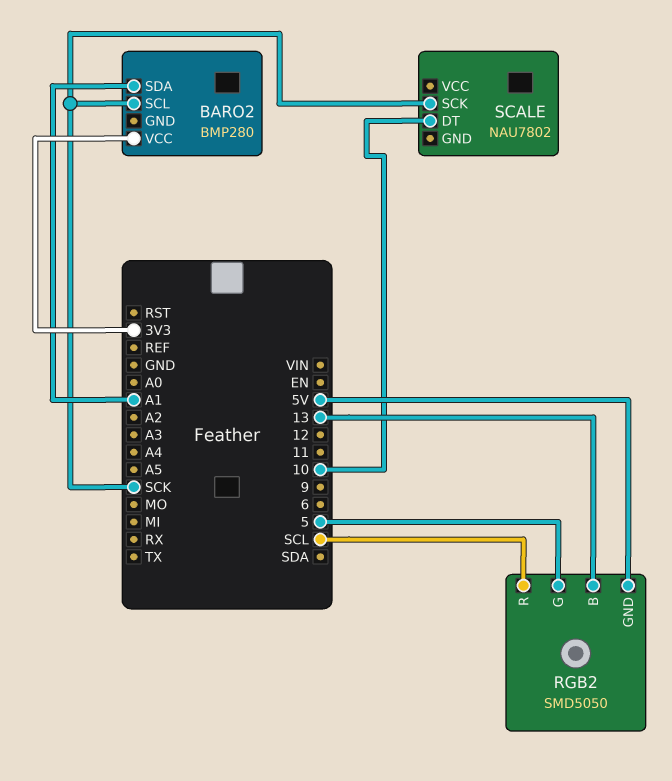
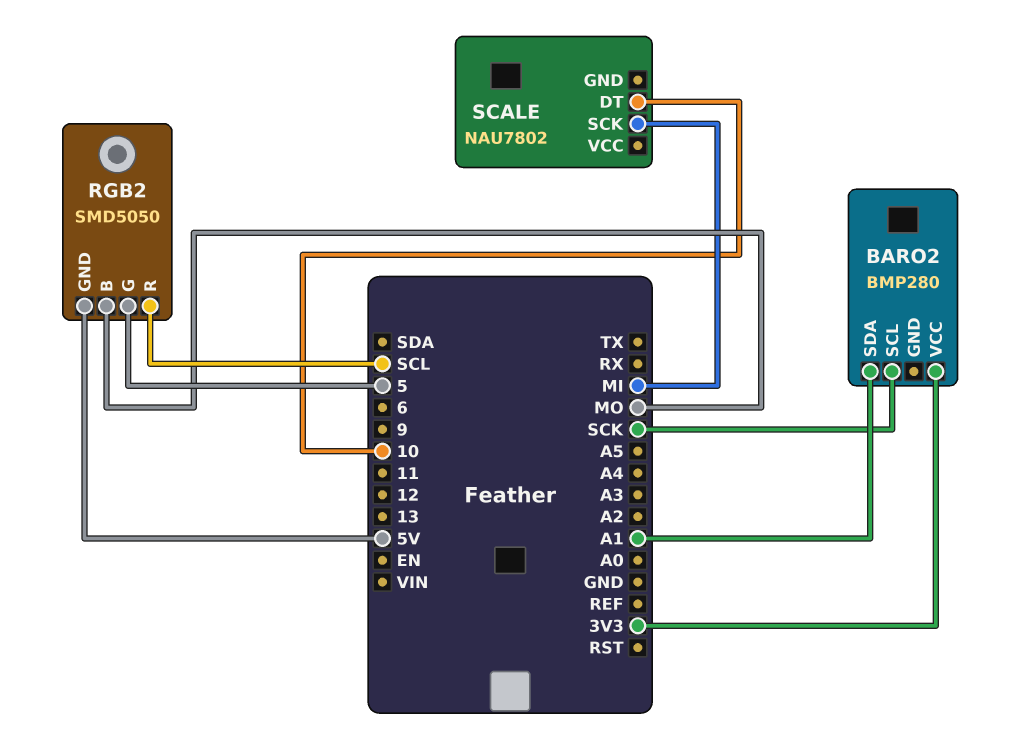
RGB2 pin B: 13 -> MO
SCALE pin SCK: SCK -> MI

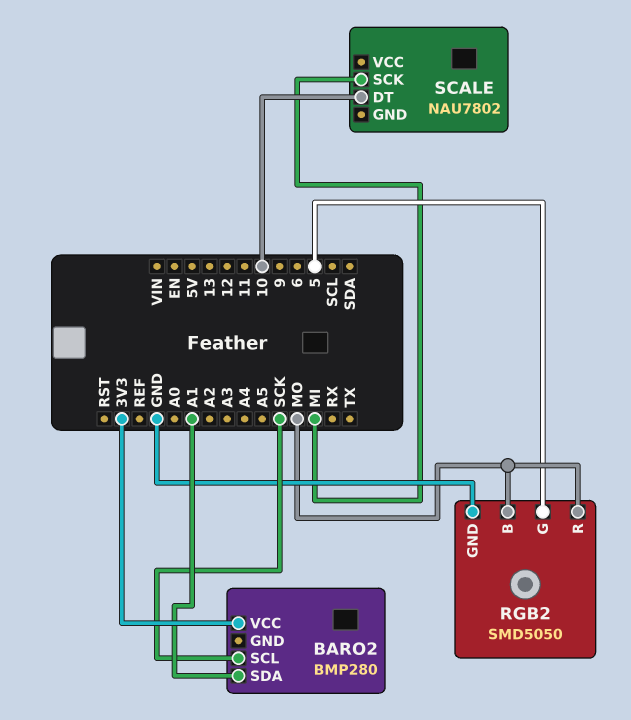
RGB2 pin GND: 5V -> GND
RGB2 pin R: SCL -> MO

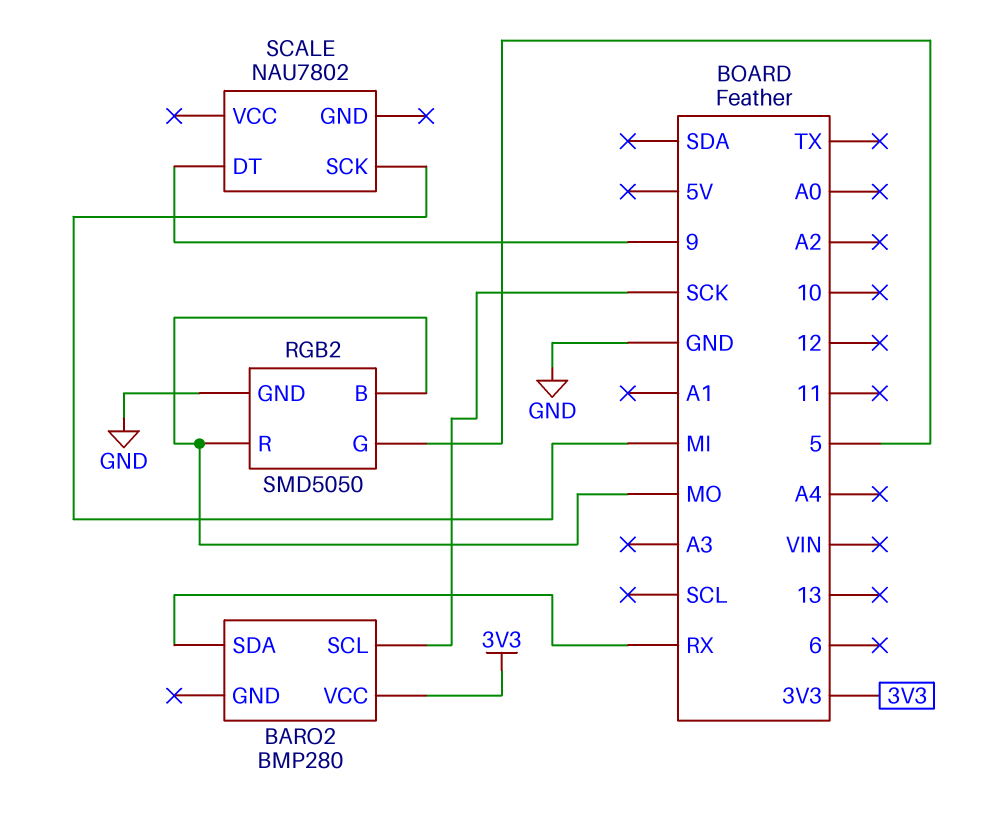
BARO2 pin SDA: A1 -> RX
SCALE pin DT: 10 -> 9

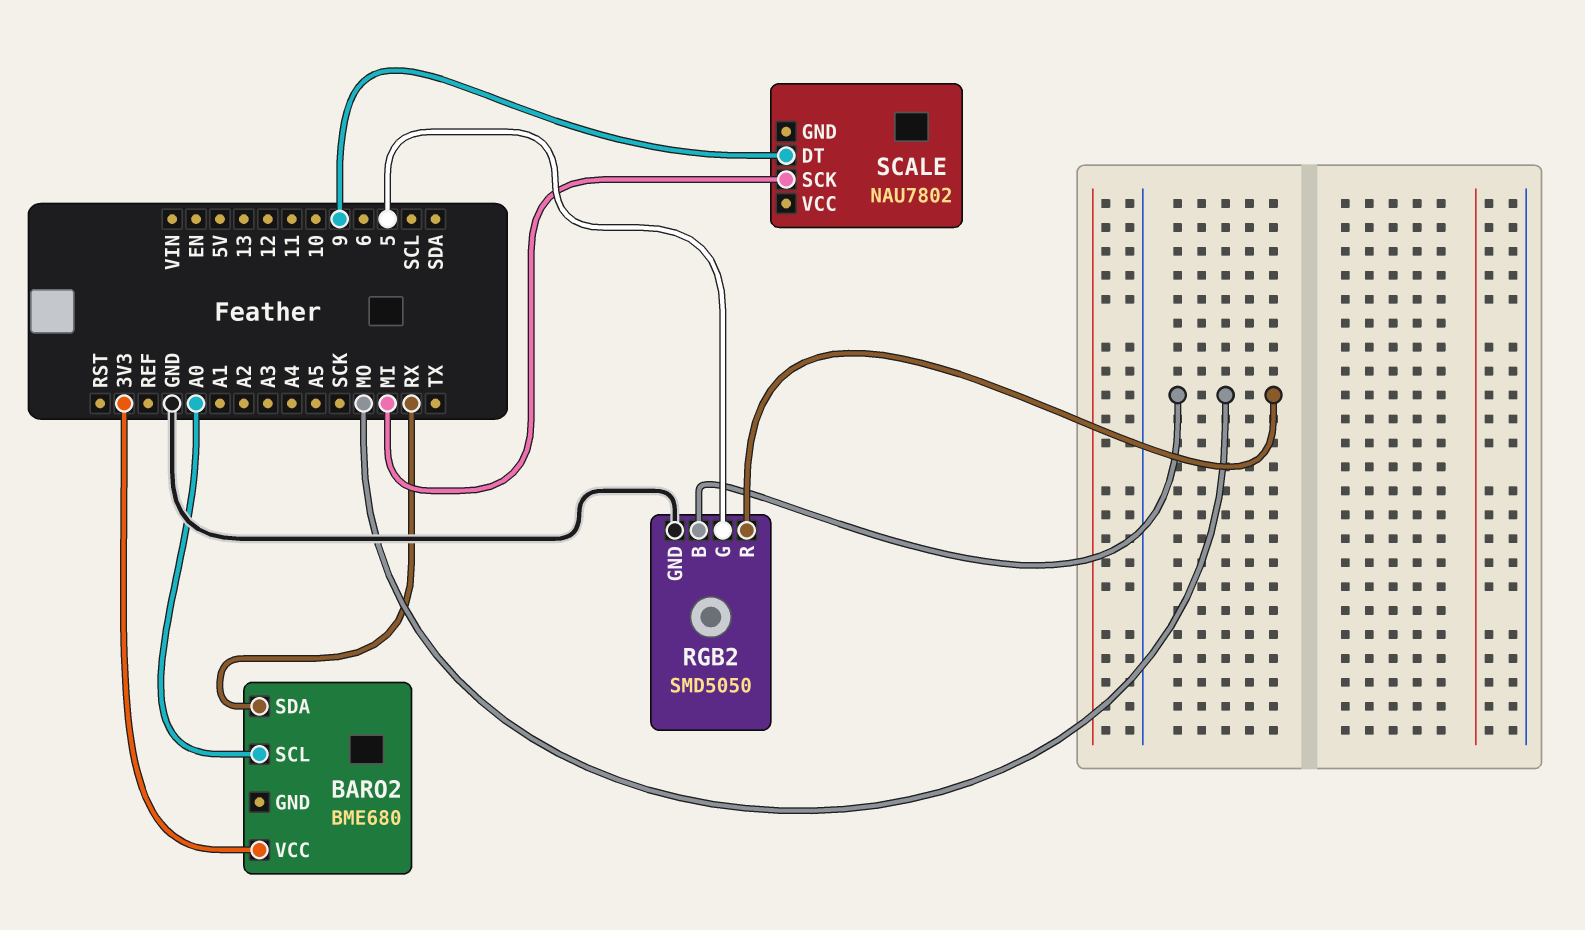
BARO2: BMP280 -> BME680
BARO2 pin SCL: SCK -> A0

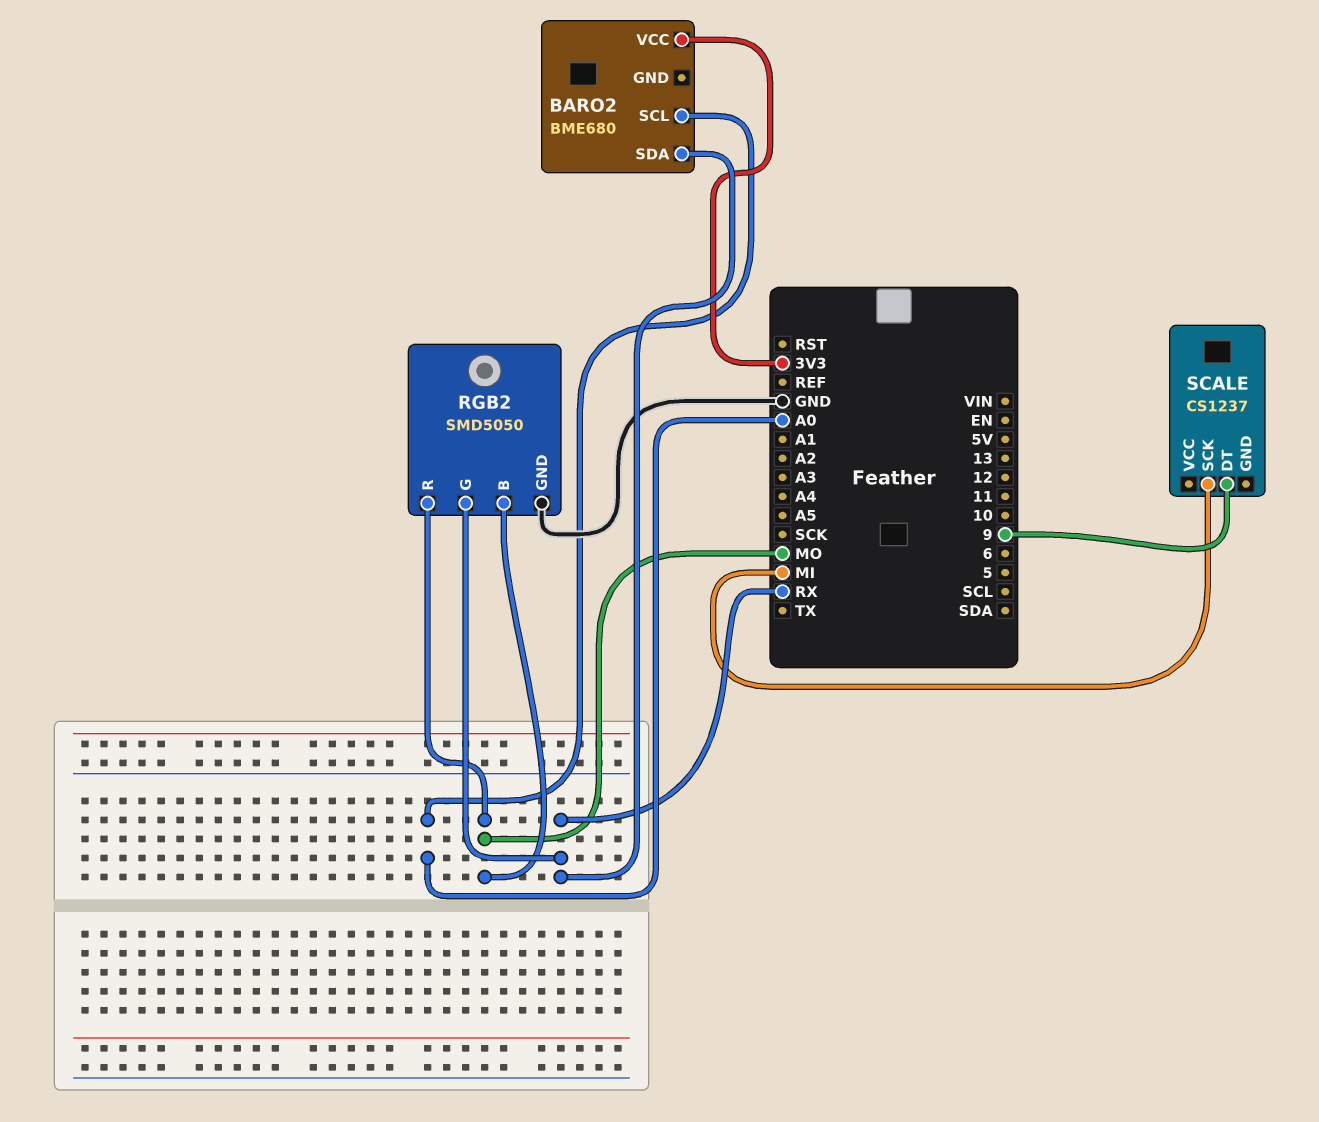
RGB2 pin G: 5 -> RX
SCALE: NAU7802 -> CS1237

